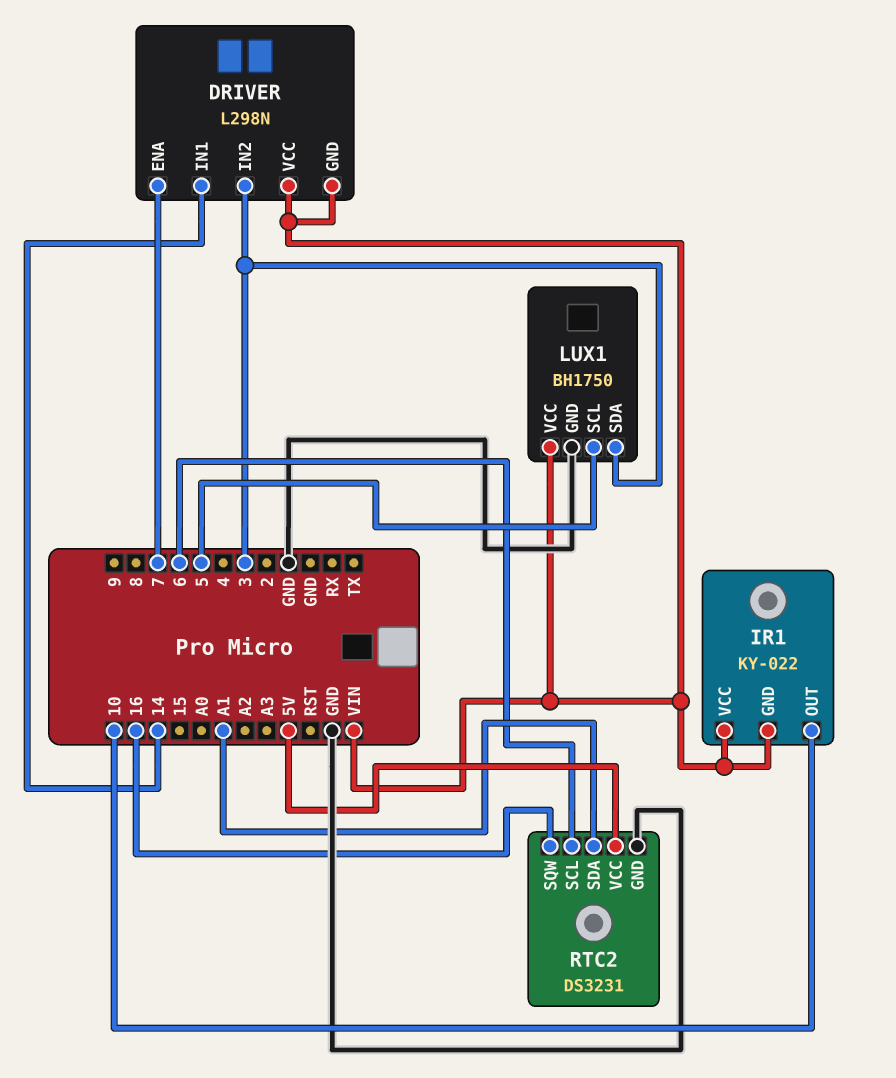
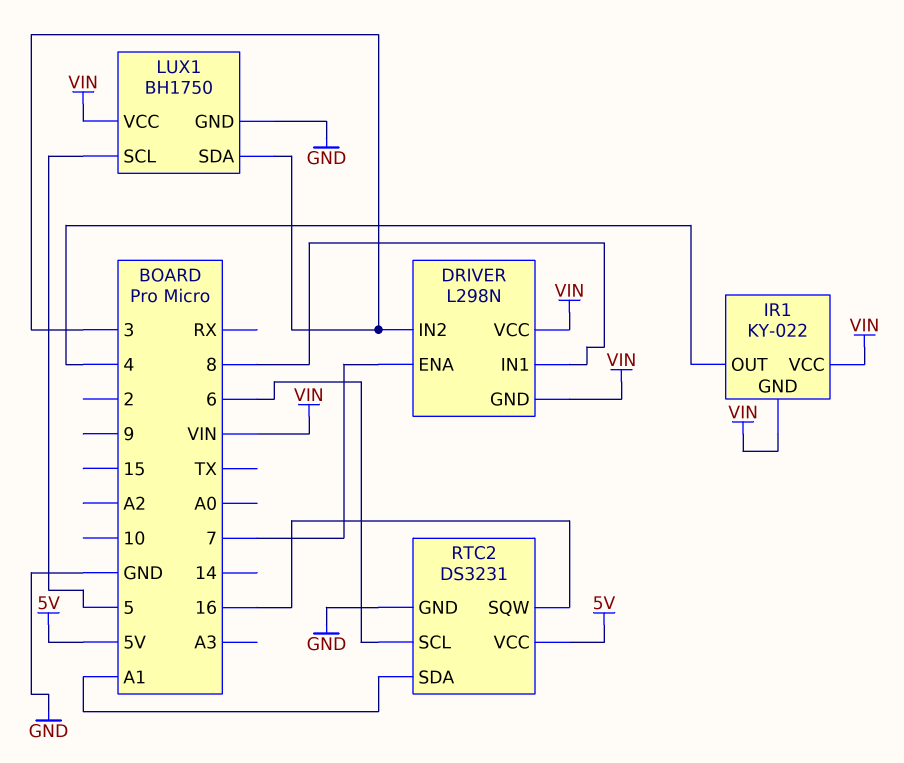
DRIVER pin IN1: 14 -> 8
IR1 pin OUT: 10 -> 4

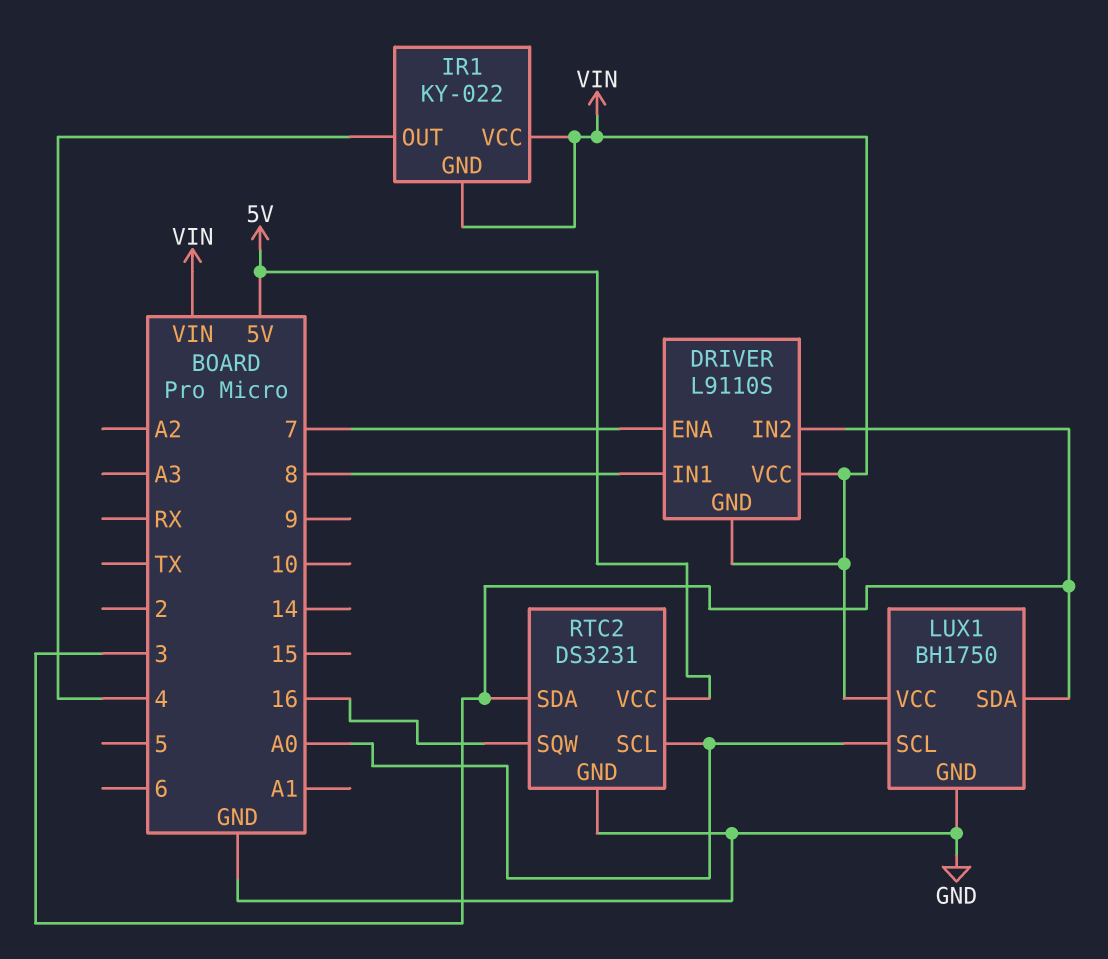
DRIVER: L298N -> L9110S
LUX1 pin SCL: 5 -> A0
RTC2 pin SCL: 6 -> A0
RTC2 pin SDA: A1 -> 3

